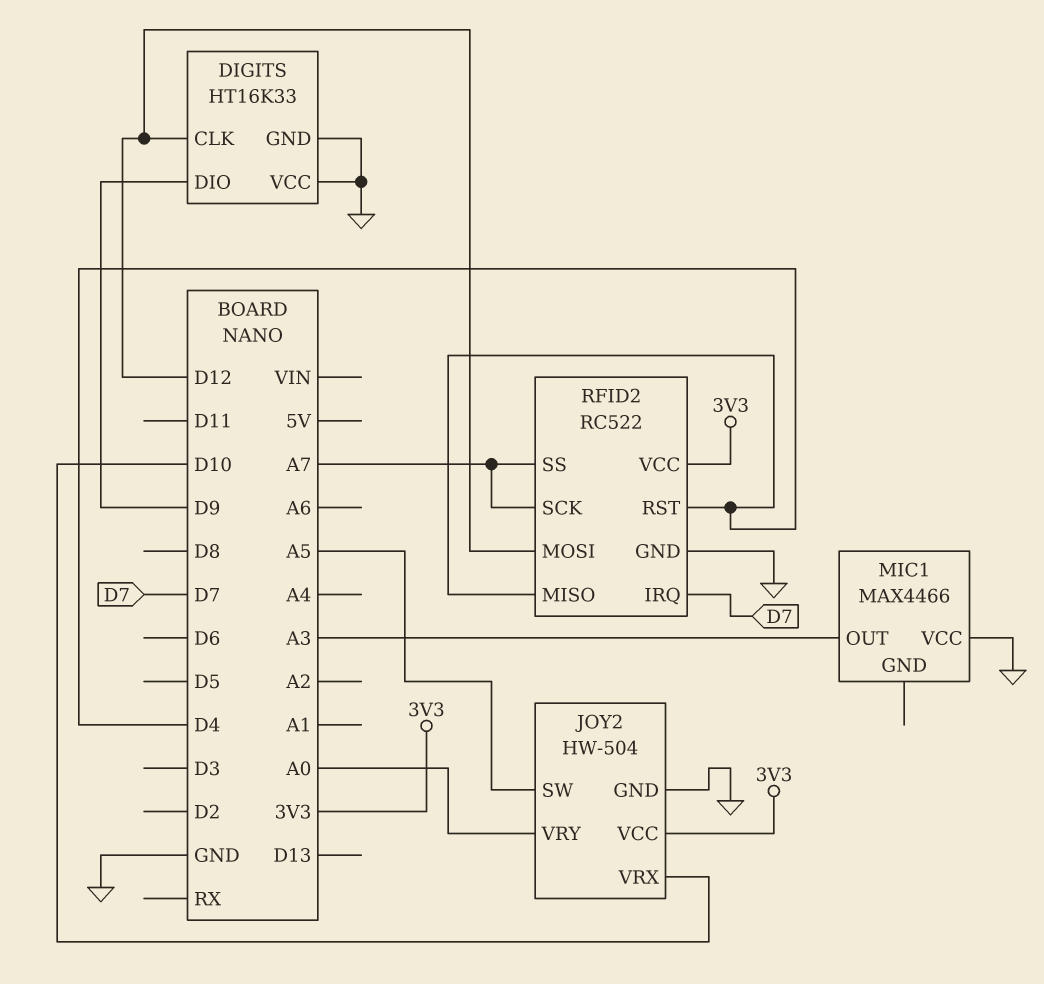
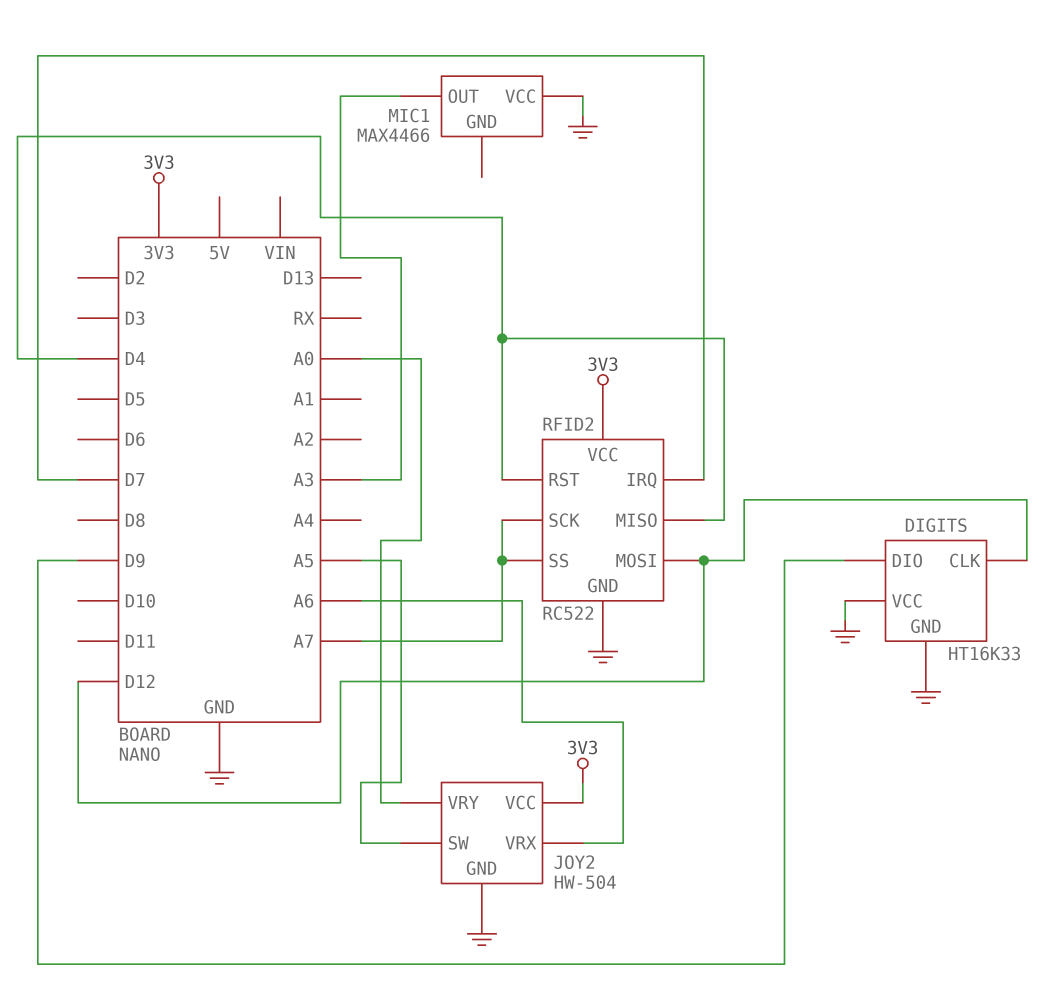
JOY2 pin VRX: D10 -> A6

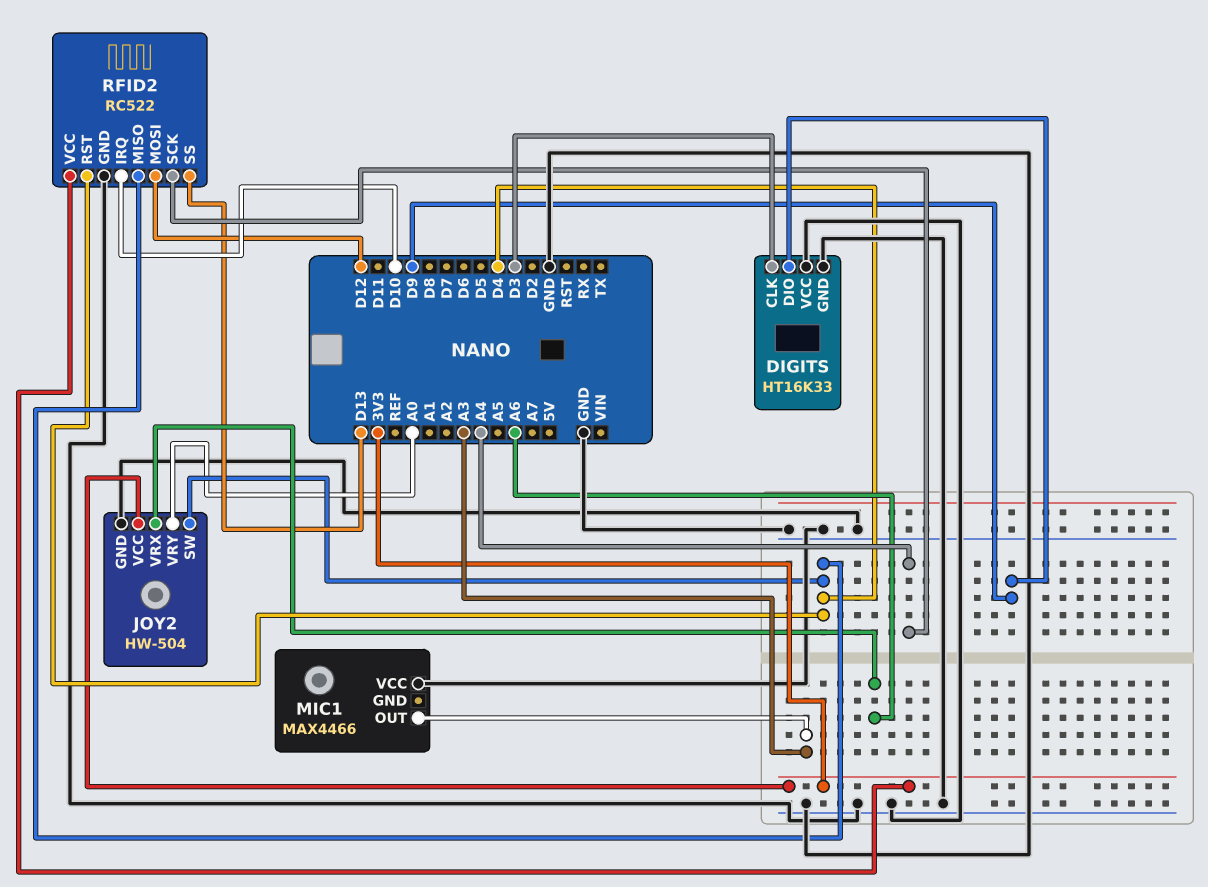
DIGITS pin CLK: D12 -> D3
JOY2 pin SW: A5 -> D4
RFID2 pin IRQ: D7 -> D10
RFID2 pin SCK: A7 -> A4
RFID2 pin SS: A7 -> D13

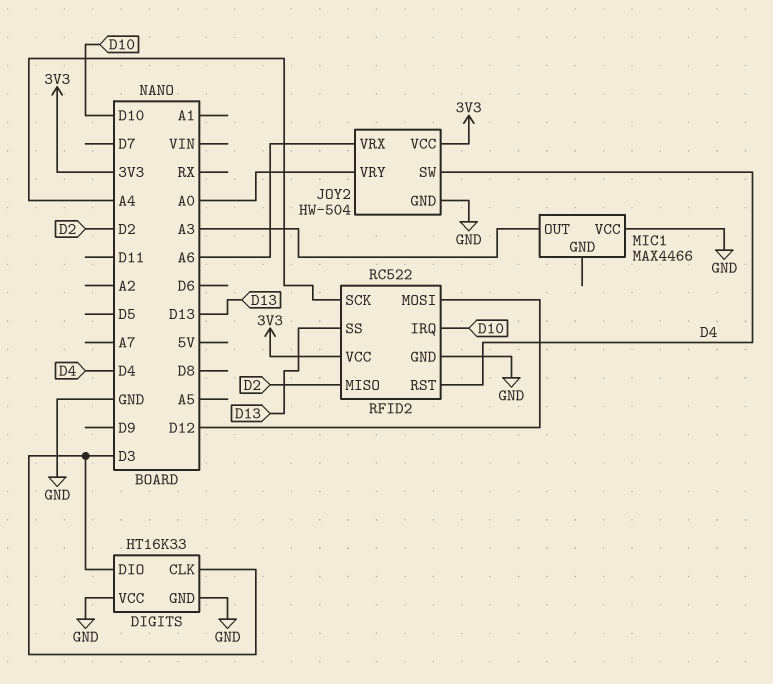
DIGITS pin DIO: D9 -> D3
RFID2 pin MISO: D4 -> D2

